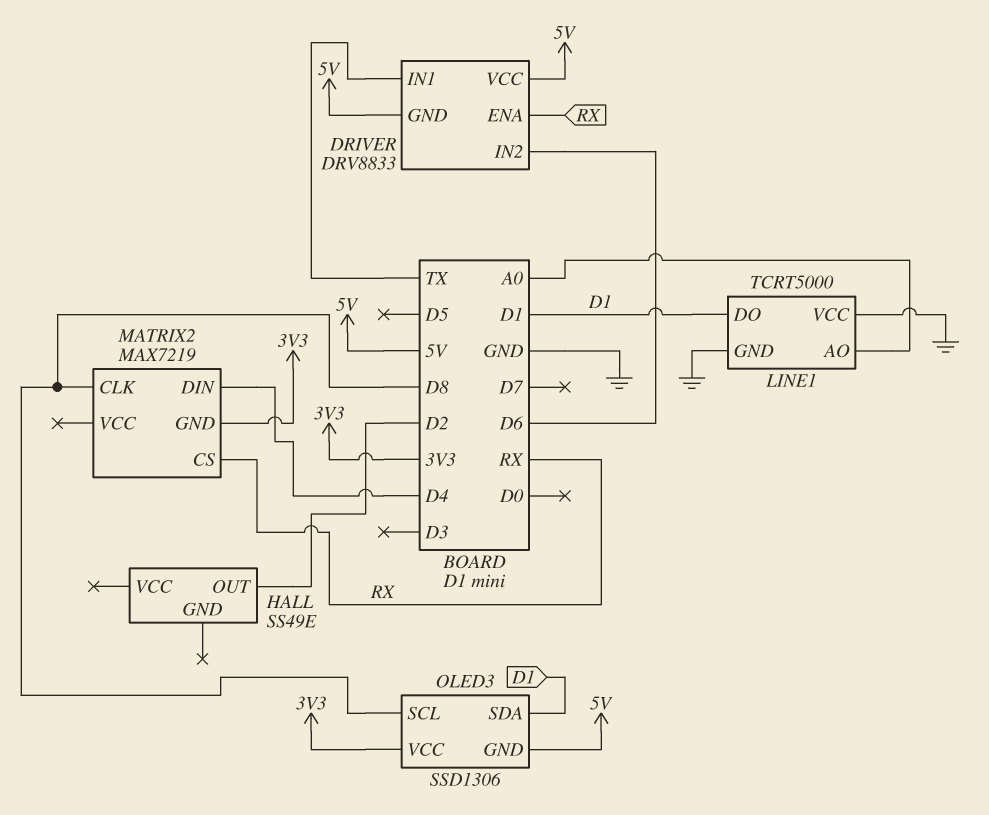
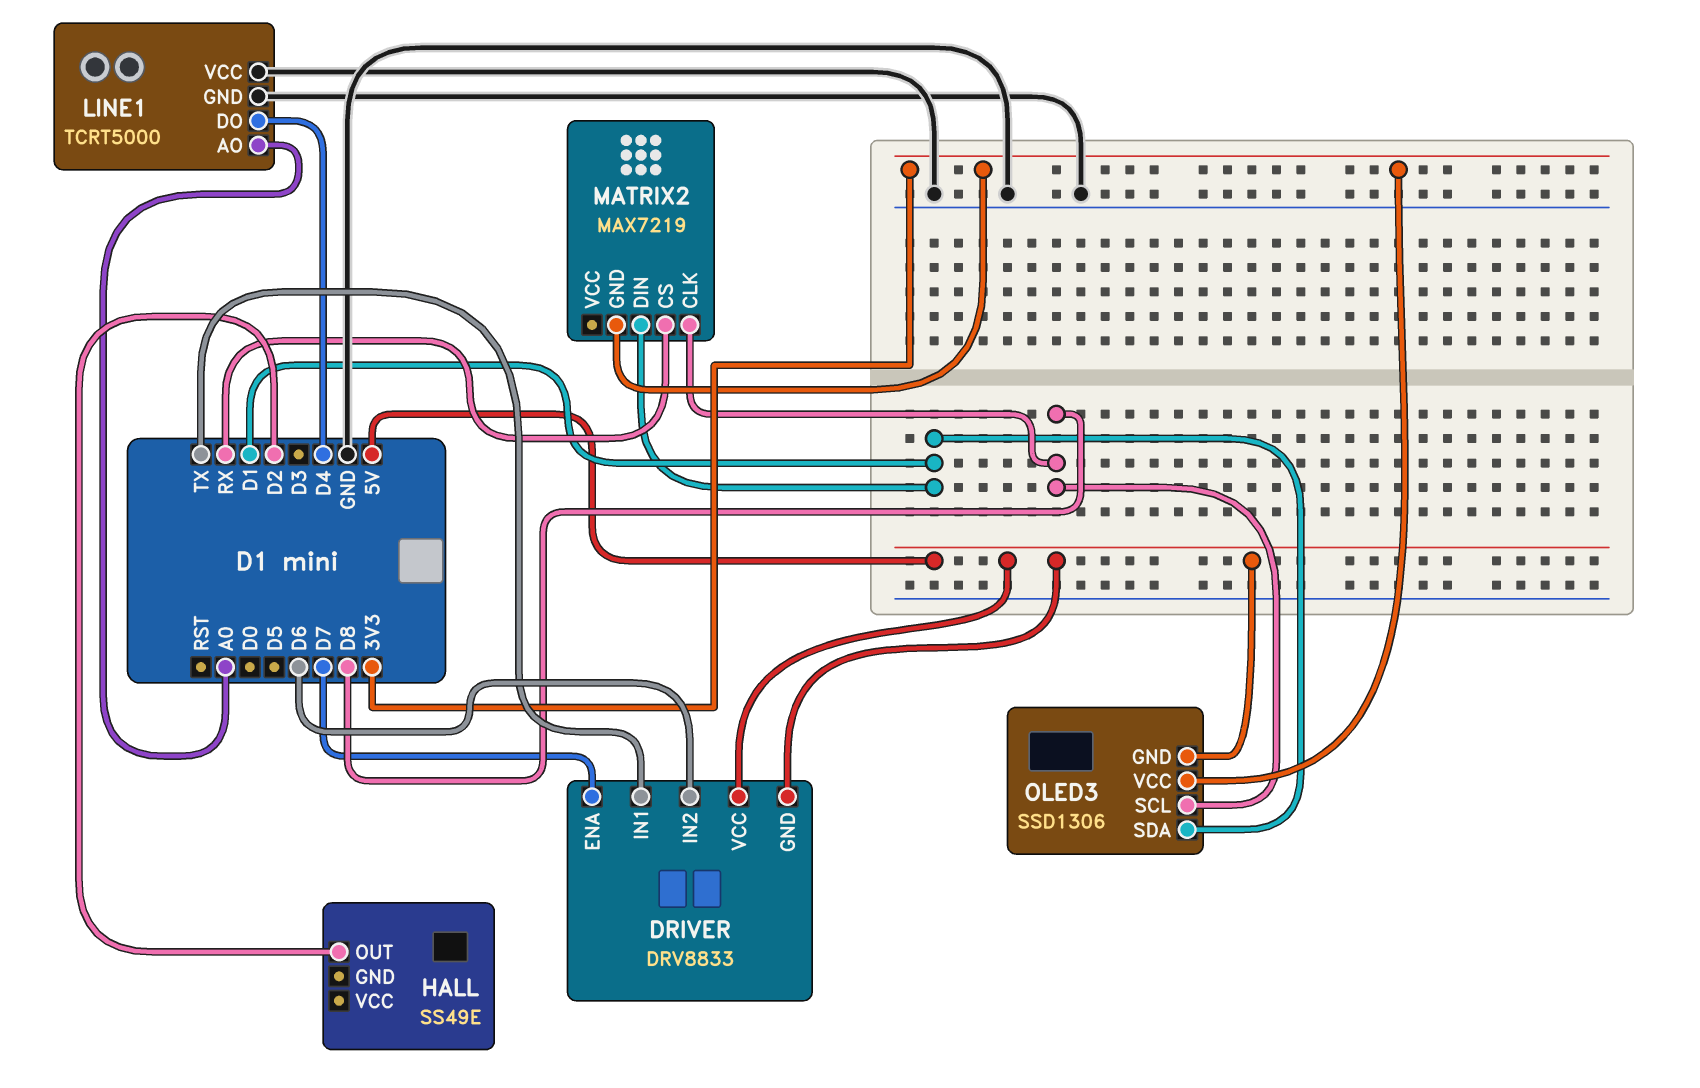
DRIVER pin ENA: RX -> D7
LINE1 pin DO: D1 -> D4
MATRIX2 pin DIN: D4 -> D1

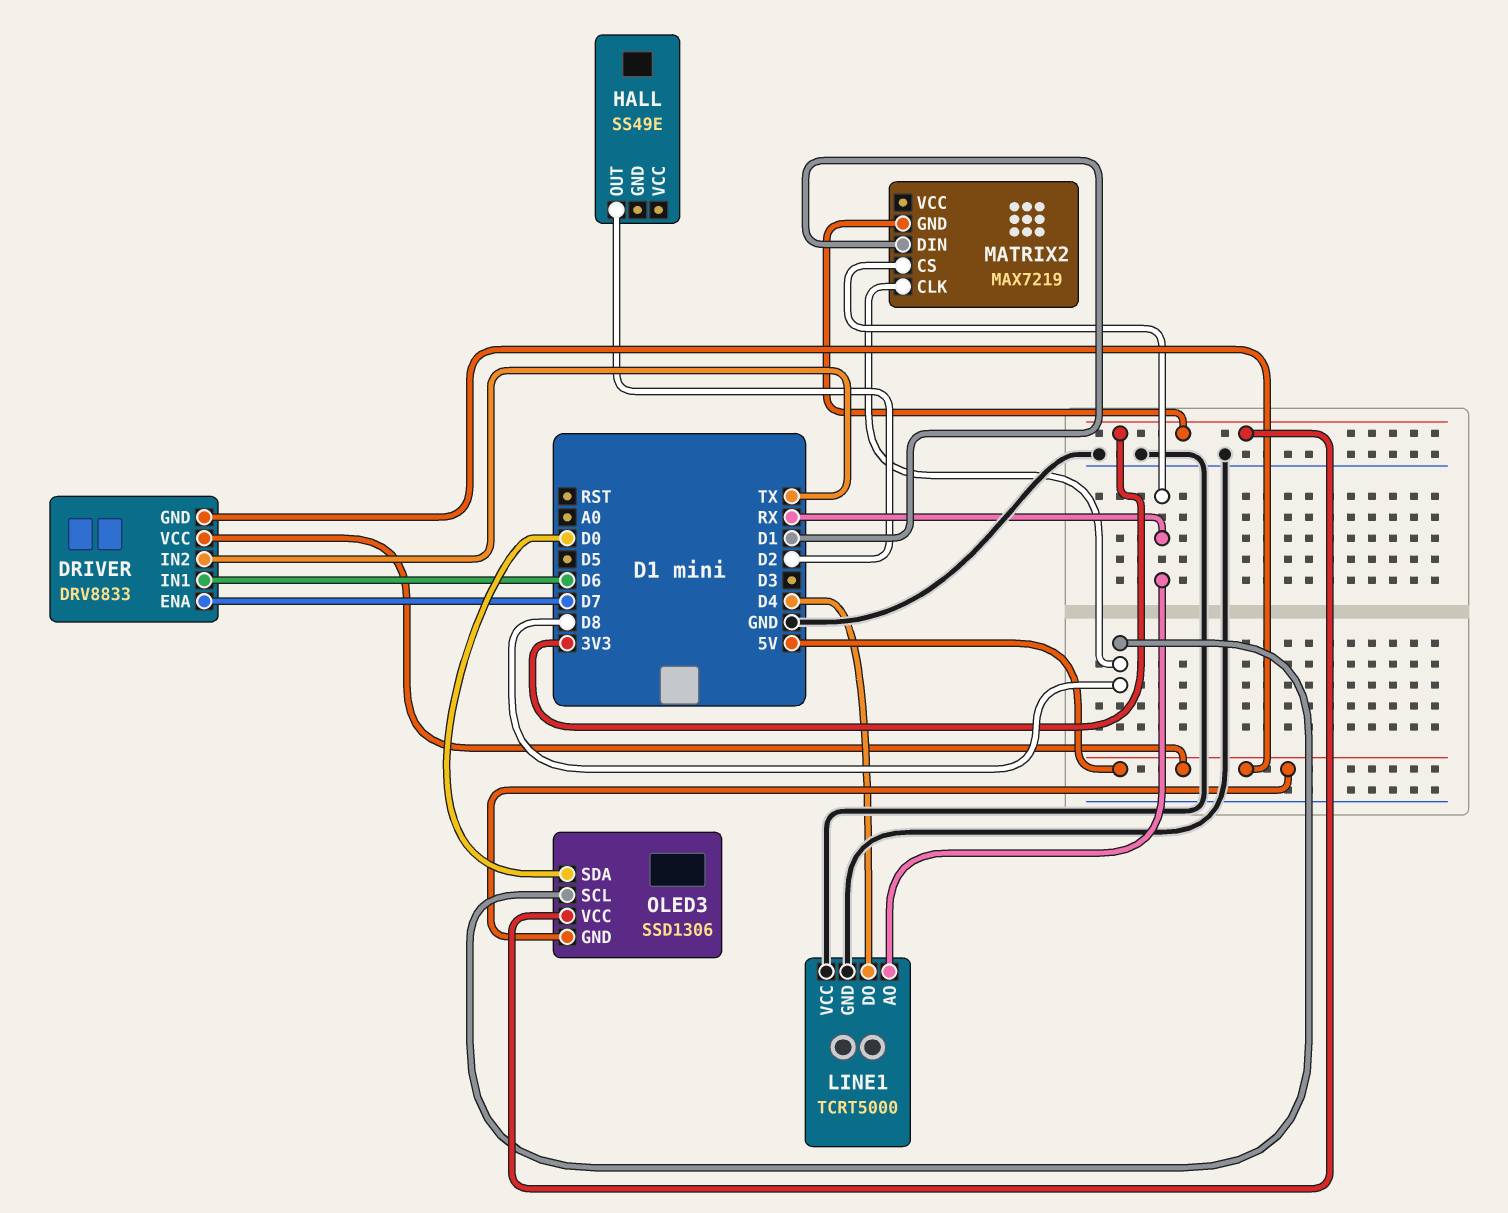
DRIVER pin IN1: TX -> D6
DRIVER pin IN2: D6 -> TX
LINE1 pin AO: A0 -> RX
OLED3 pin SDA: D1 -> D0

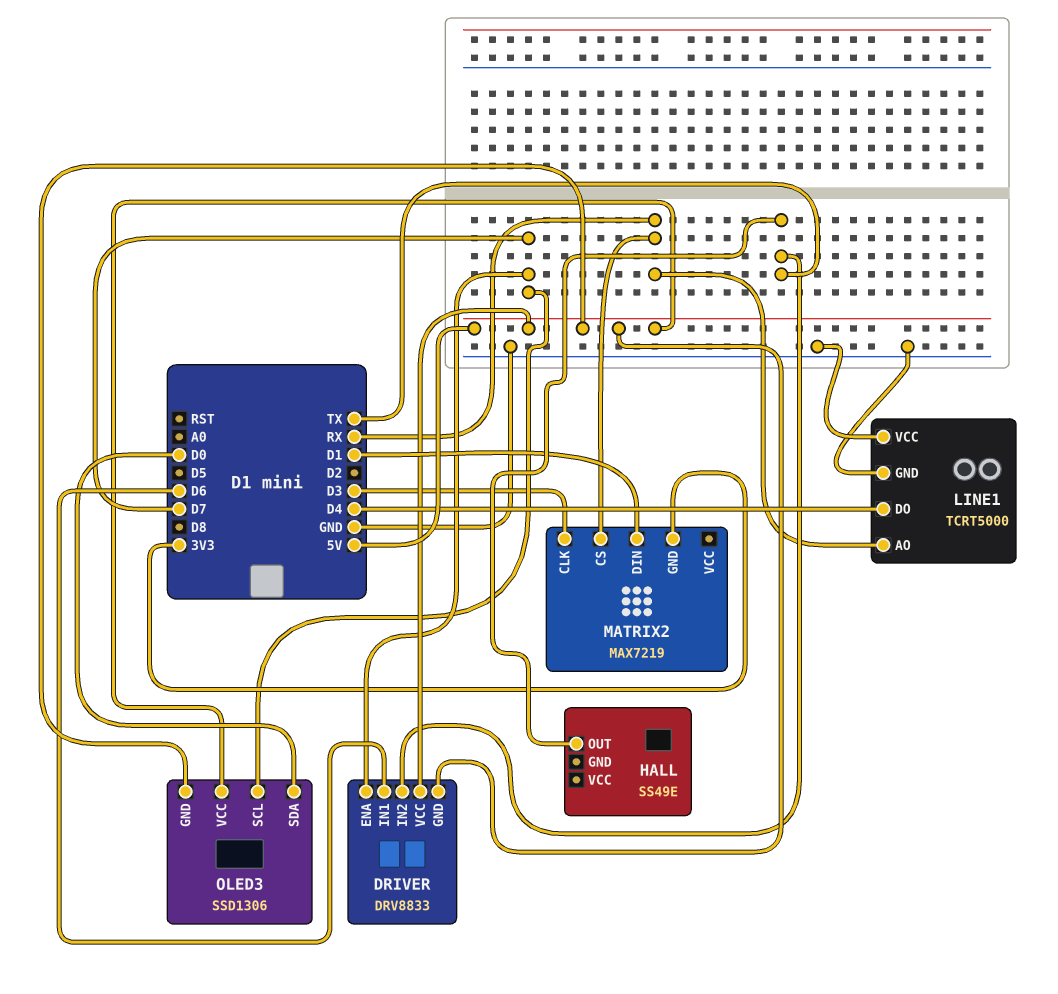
HALL pin OUT: D2 -> TX
MATRIX2 pin CLK: D8 -> D3
OLED3 pin SCL: D8 -> D7
OLED3 pin VCC: 3V3 -> 5V

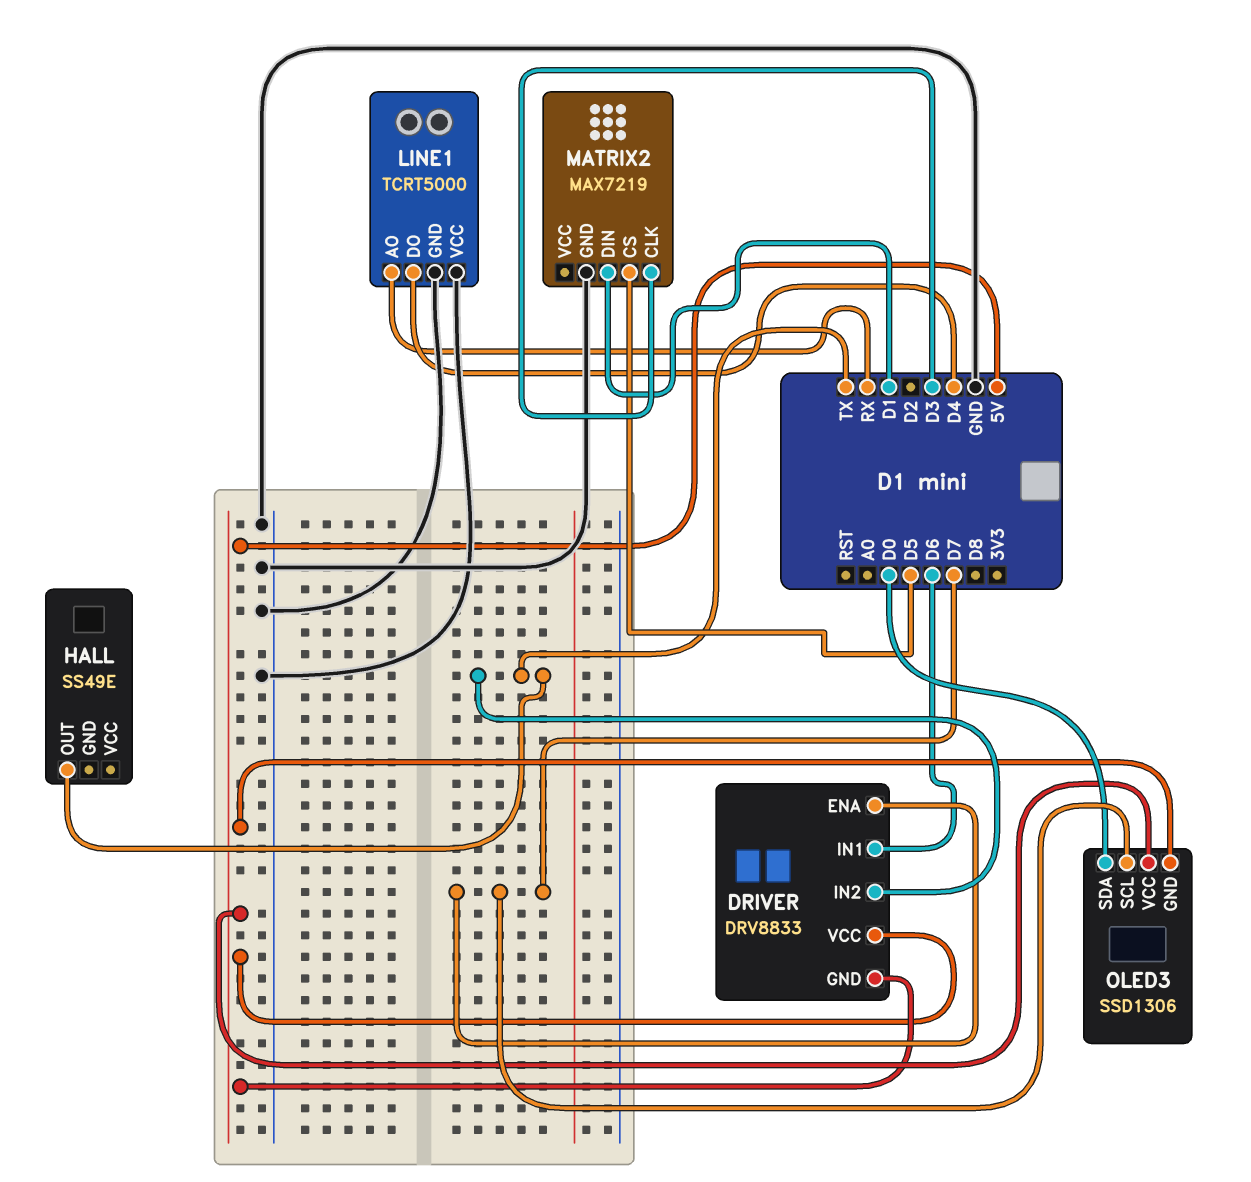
MATRIX2 pin CS: RX -> D5
MATRIX2 pin GND: 3V3 -> GND

